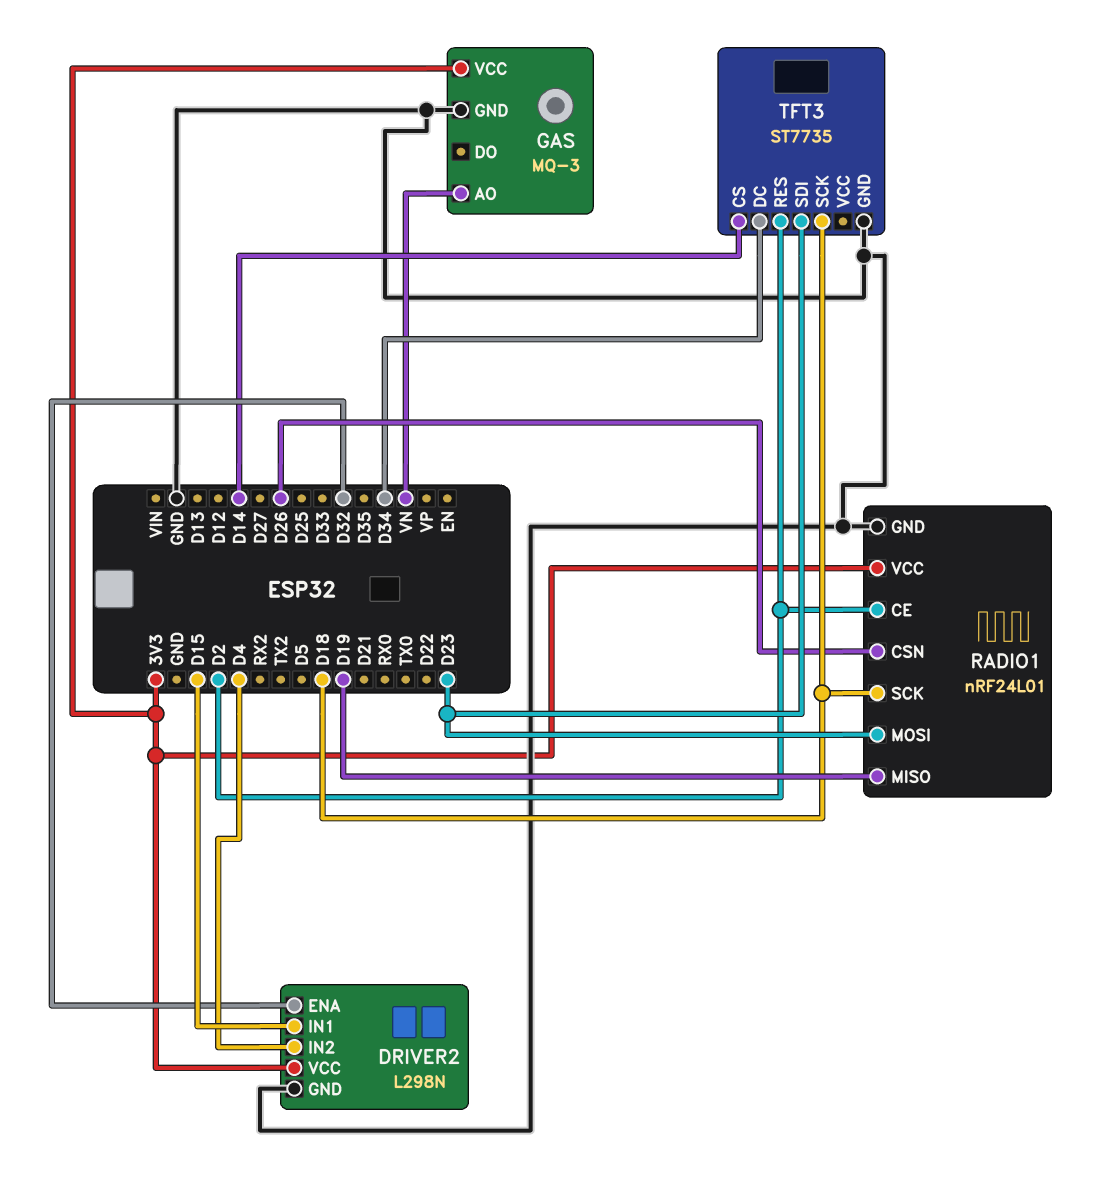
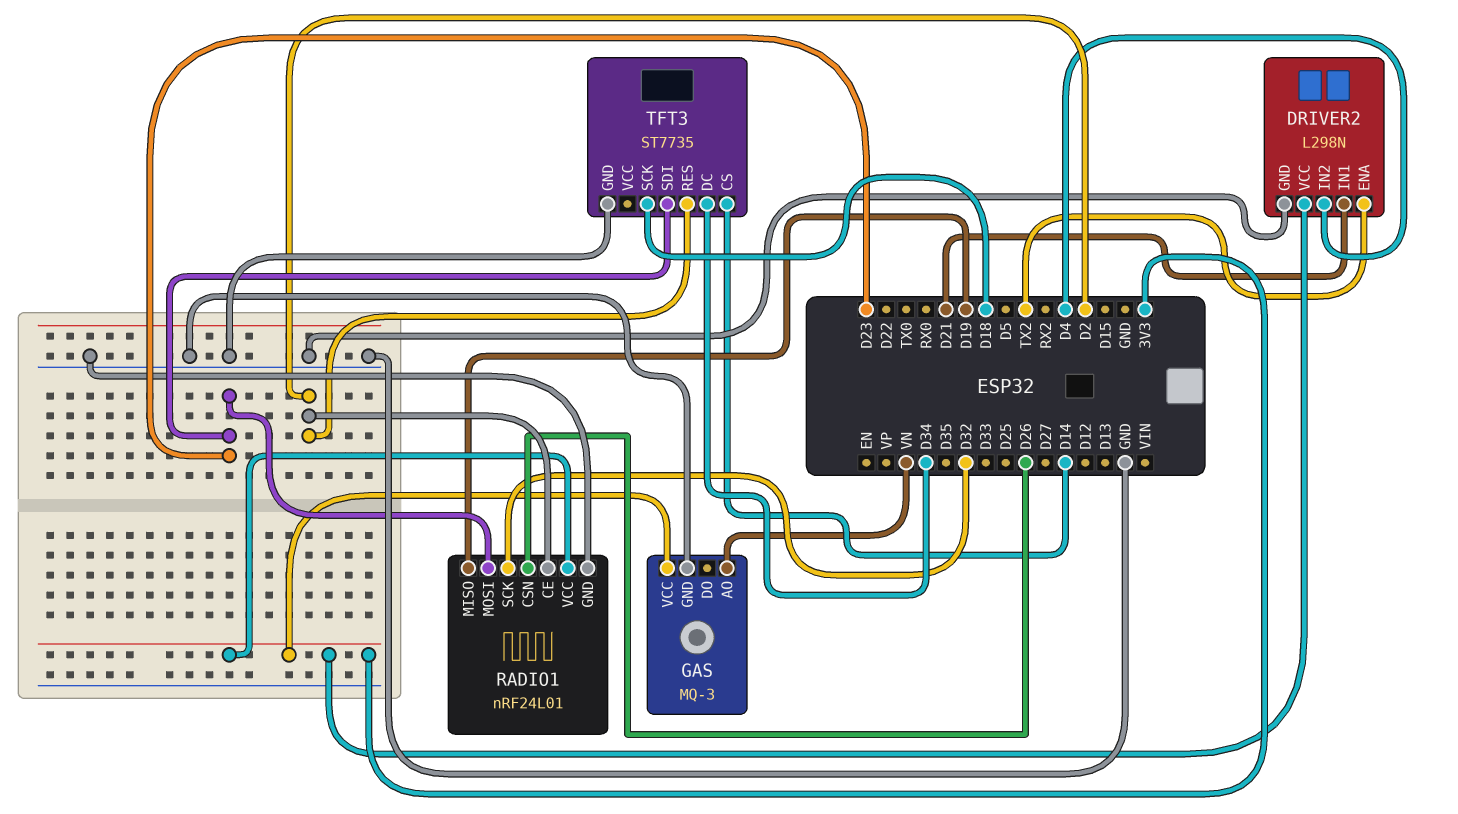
DRIVER2 pin ENA: D32 -> TX2
DRIVER2 pin IN1: D15 -> D21
RADIO1 pin SCK: D18 -> D32

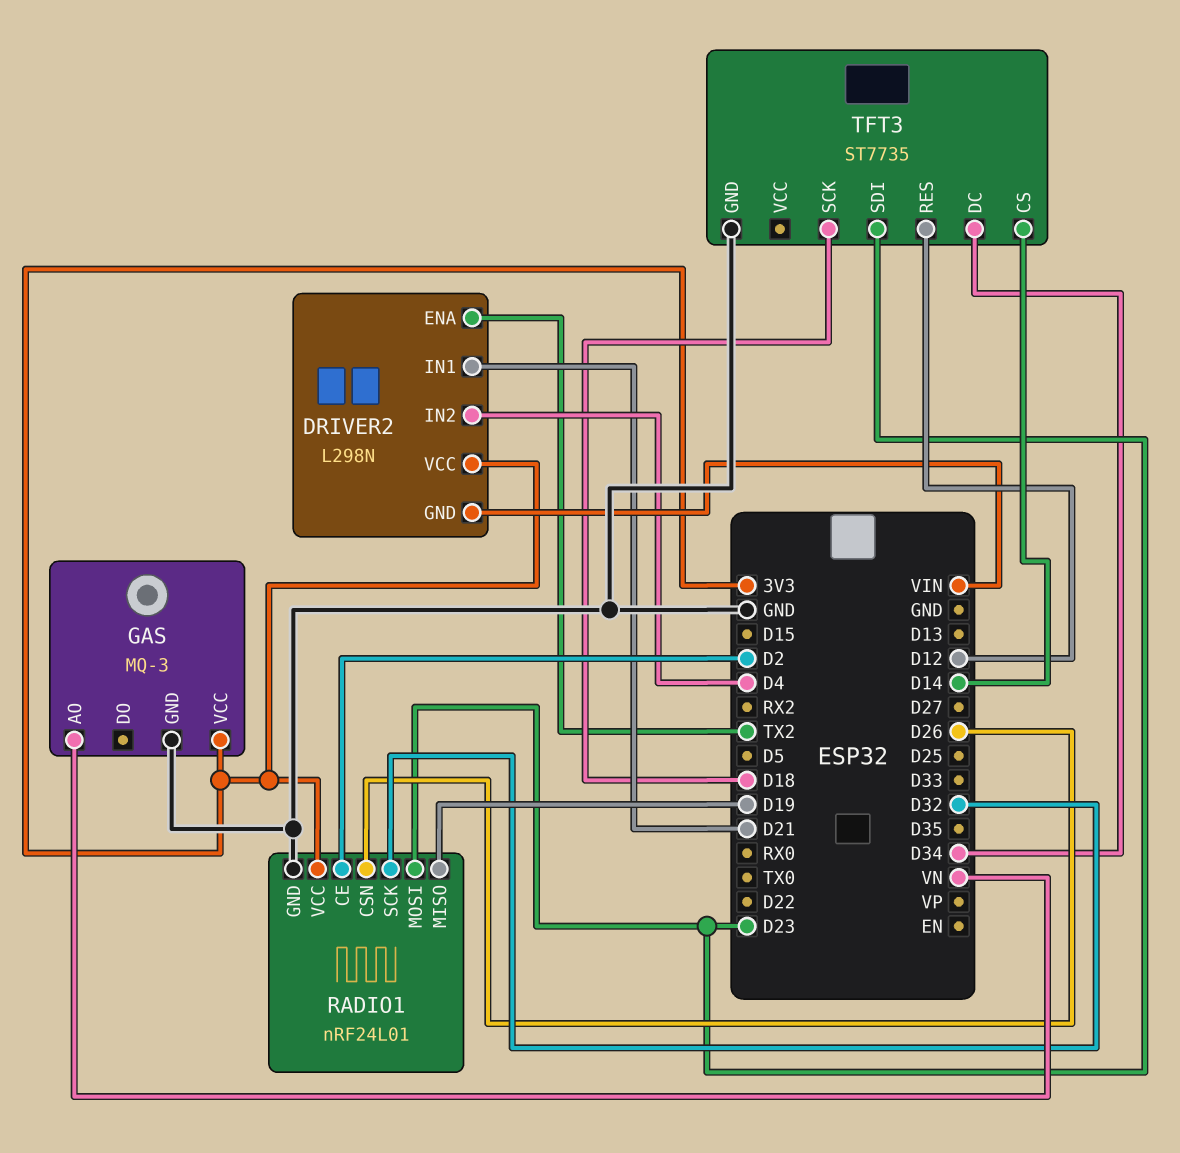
DRIVER2 pin GND: GND -> VIN
TFT3 pin RES: D2 -> D12

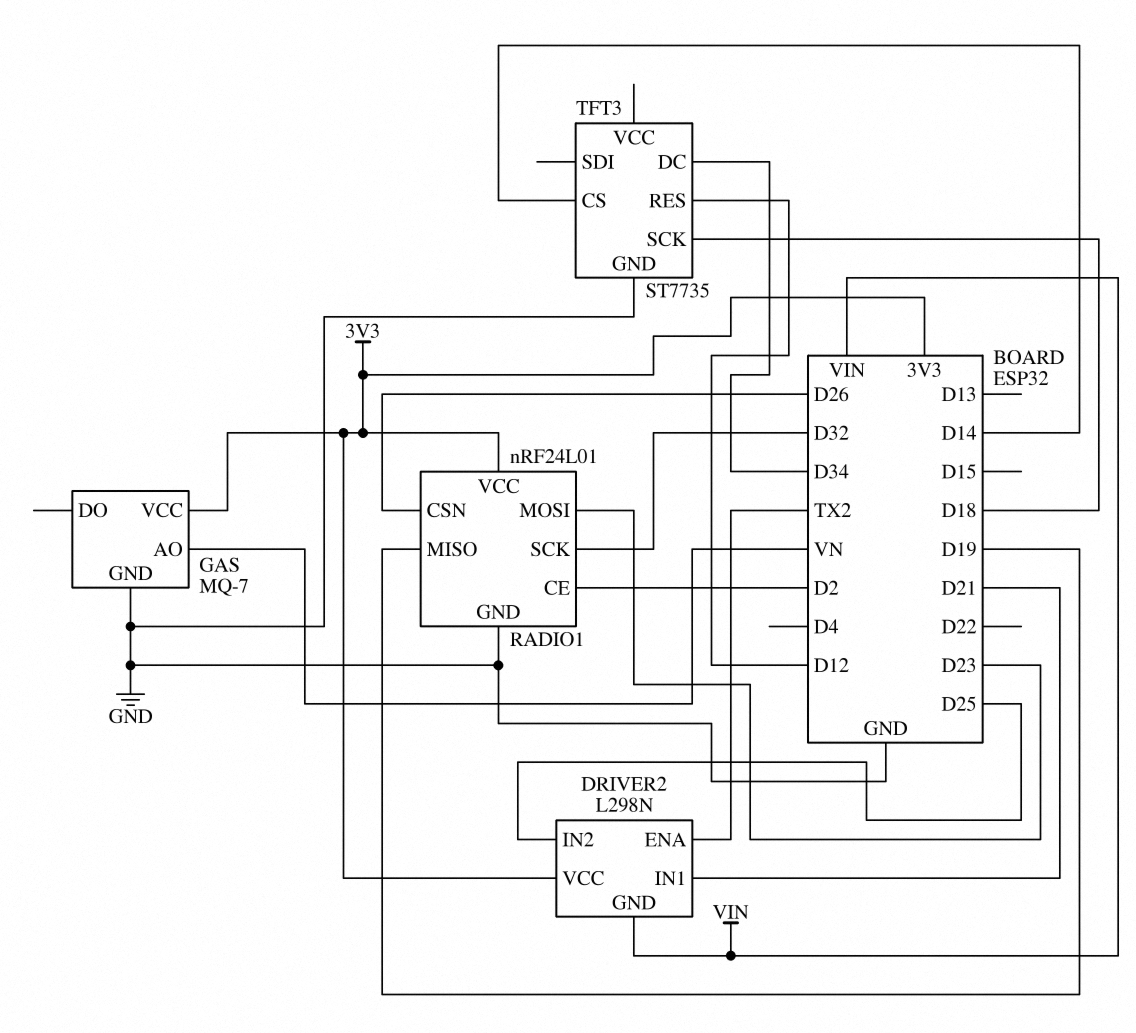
DRIVER2 pin IN2: D4 -> D25
GAS: MQ-3 -> MQ-7
TFT3 pin SDI: D23 -> none

